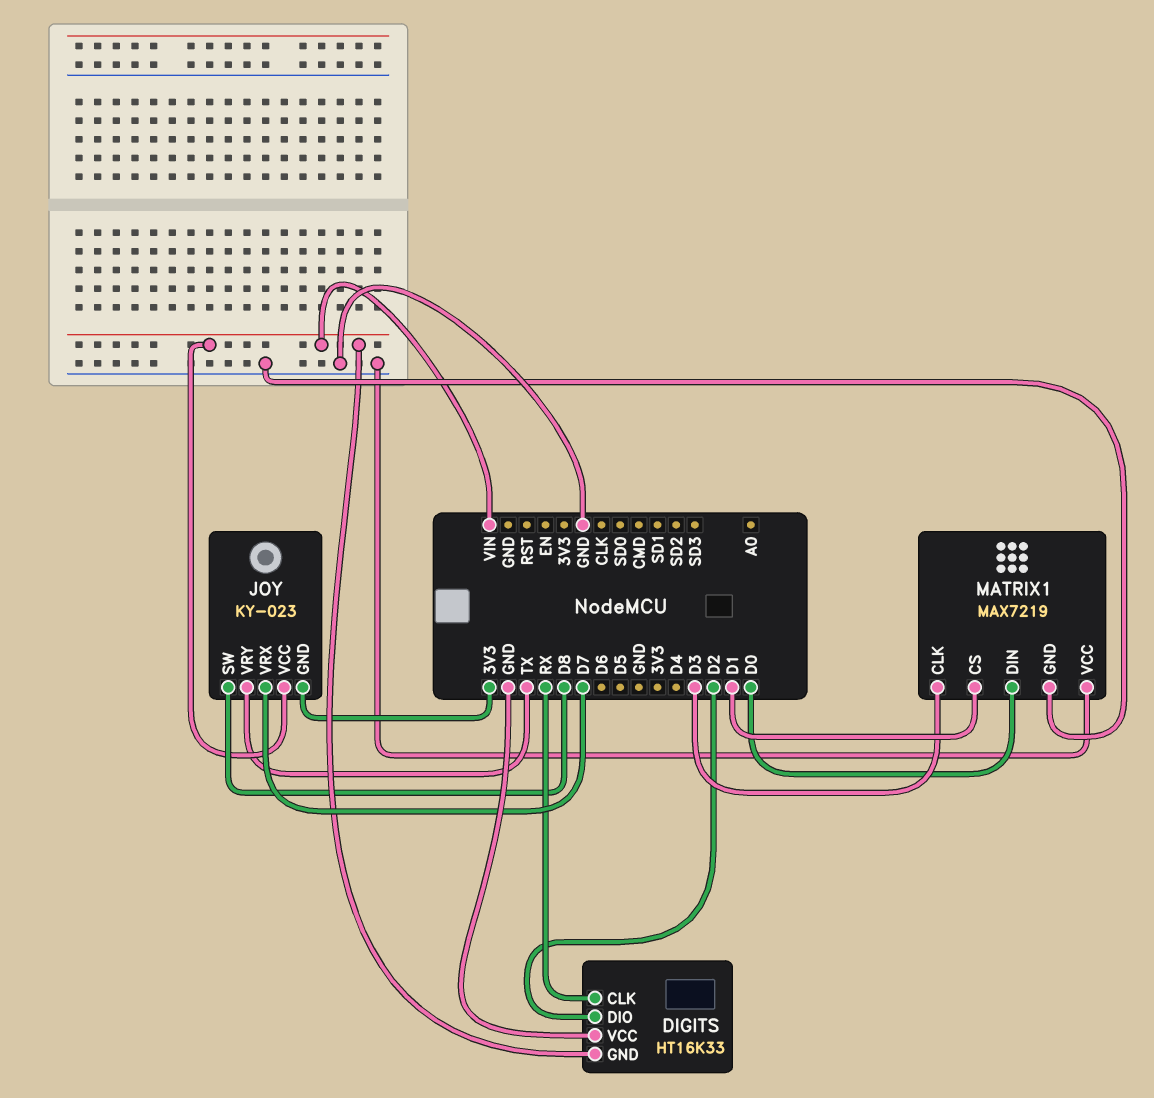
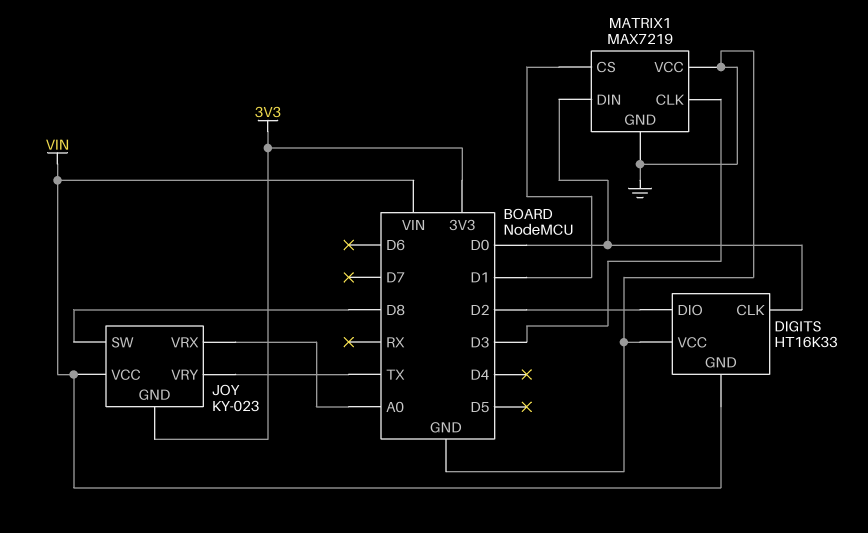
DIGITS pin CLK: RX -> D0
JOY pin VRX: D7 -> A0

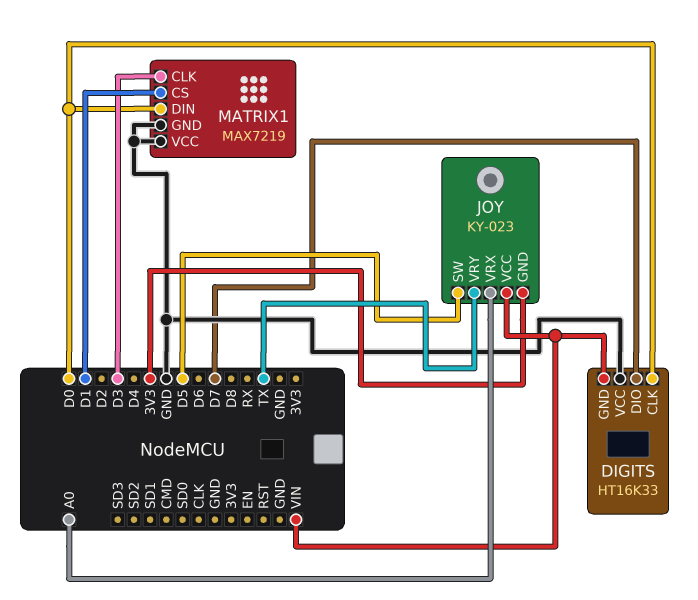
DIGITS pin DIO: D2 -> D7
JOY pin SW: D8 -> D5

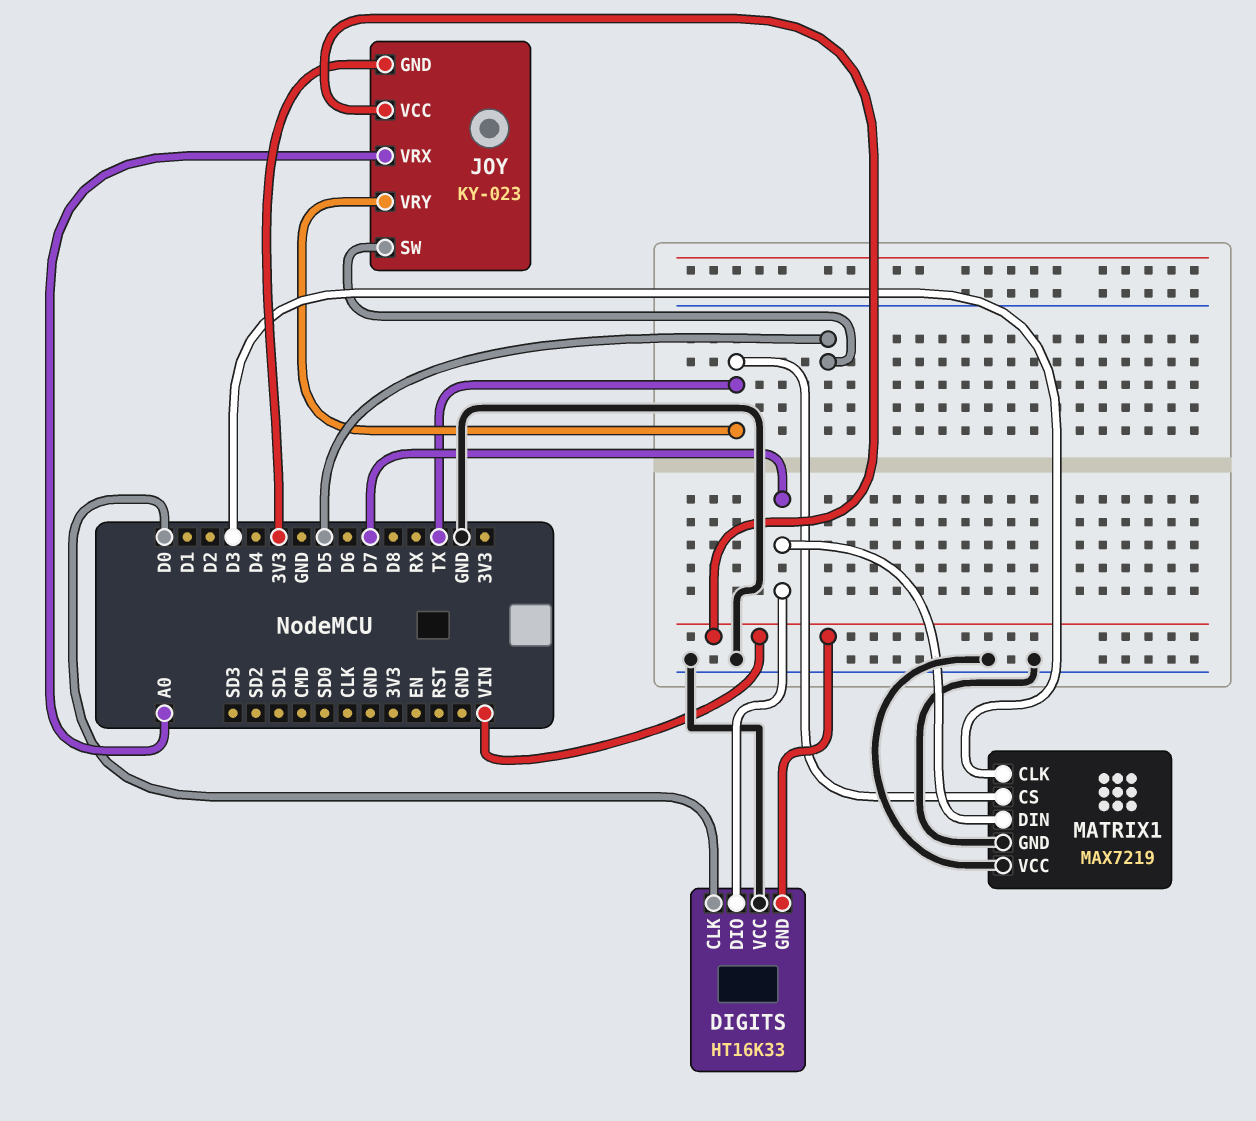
MATRIX1 pin CS: D1 -> TX
MATRIX1 pin DIN: D0 -> D7

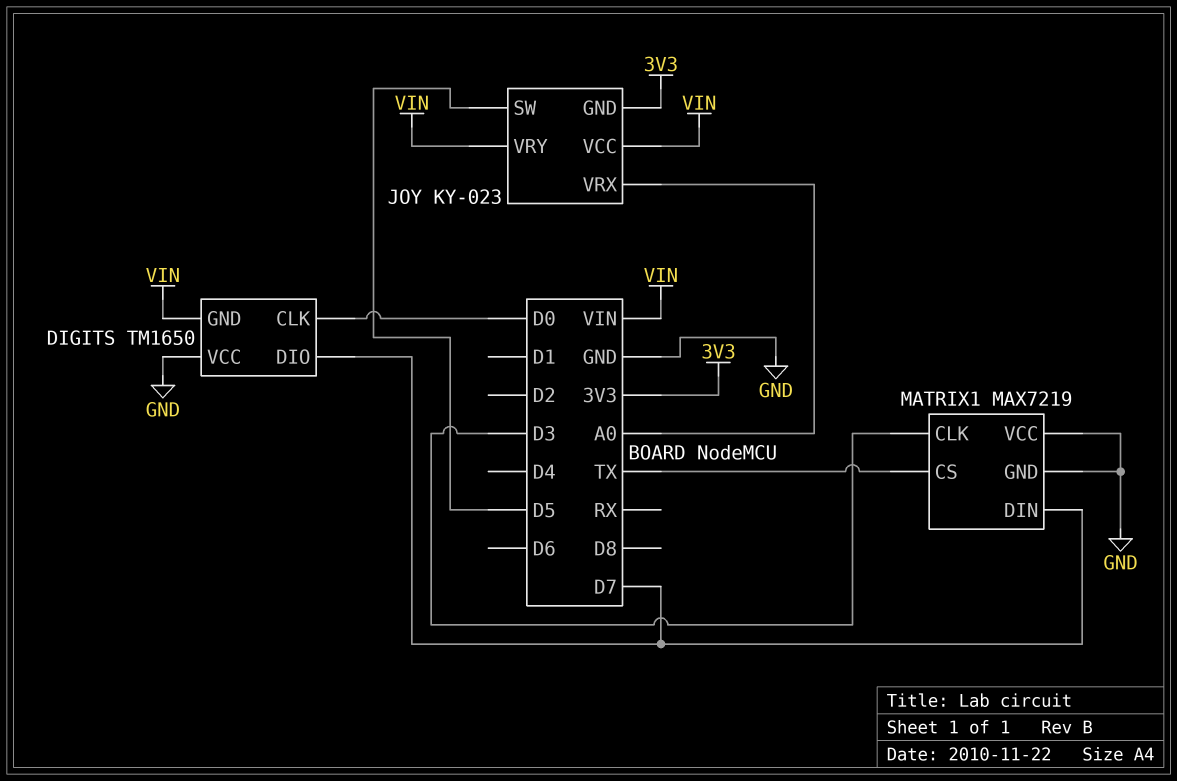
DIGITS: HT16K33 -> TM1650
JOY pin VRY: TX -> VIN

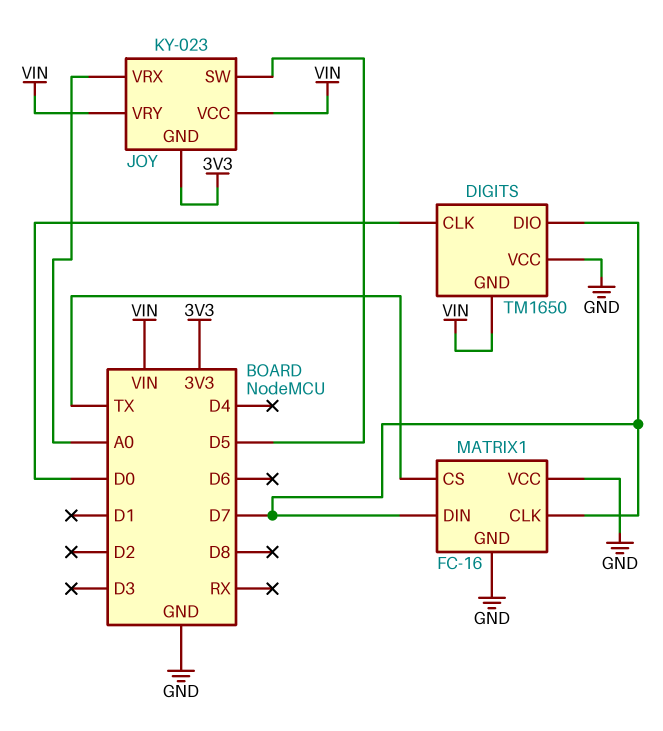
MATRIX1: MAX7219 -> FC-16
MATRIX1 pin CLK: D3 -> D7

